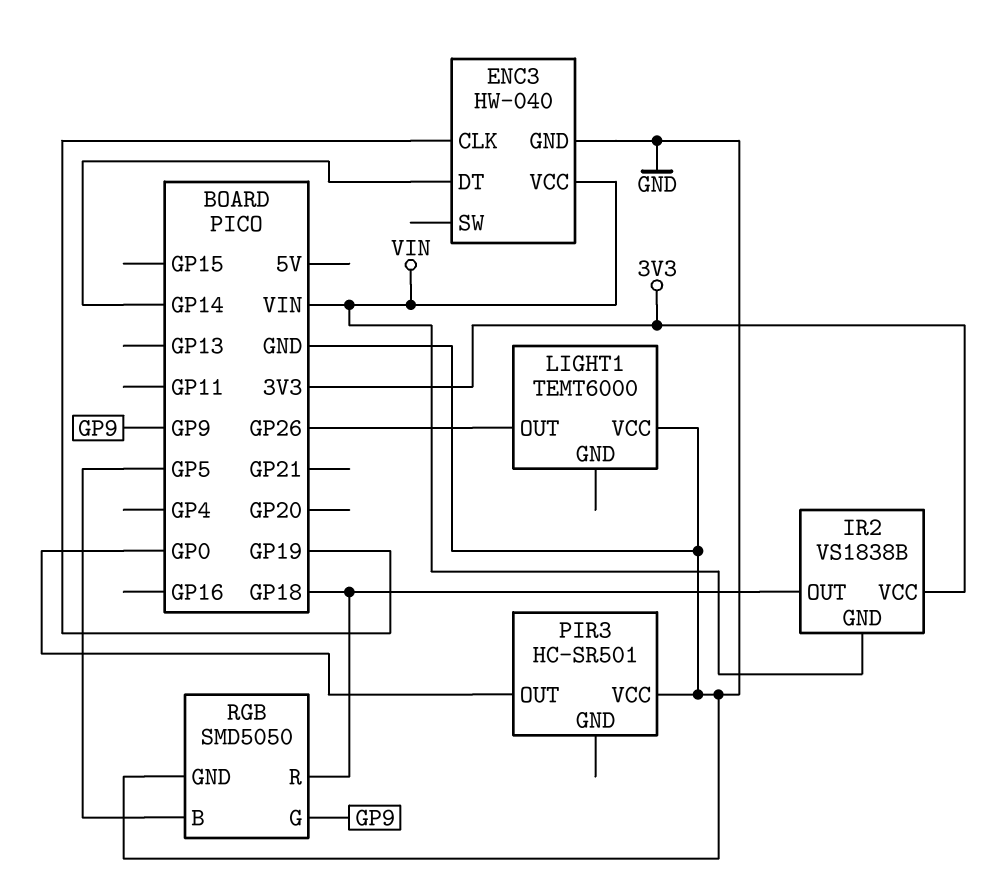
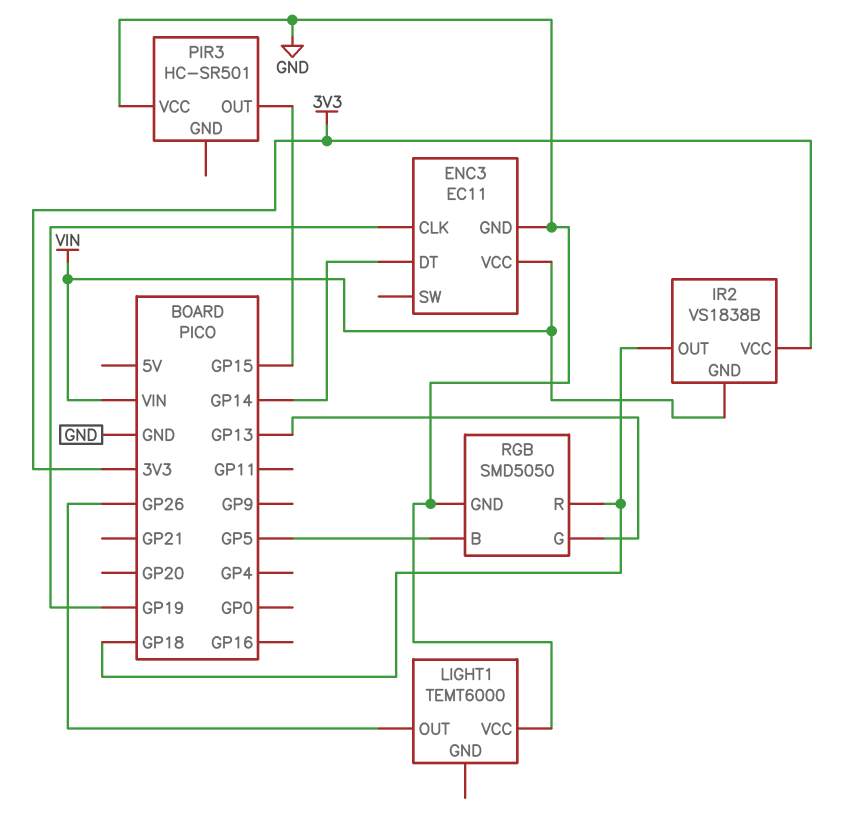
ENC3: HW-040 -> EC11
PIR3 pin OUT: GP0 -> GP15
RGB pin G: GP9 -> GP13

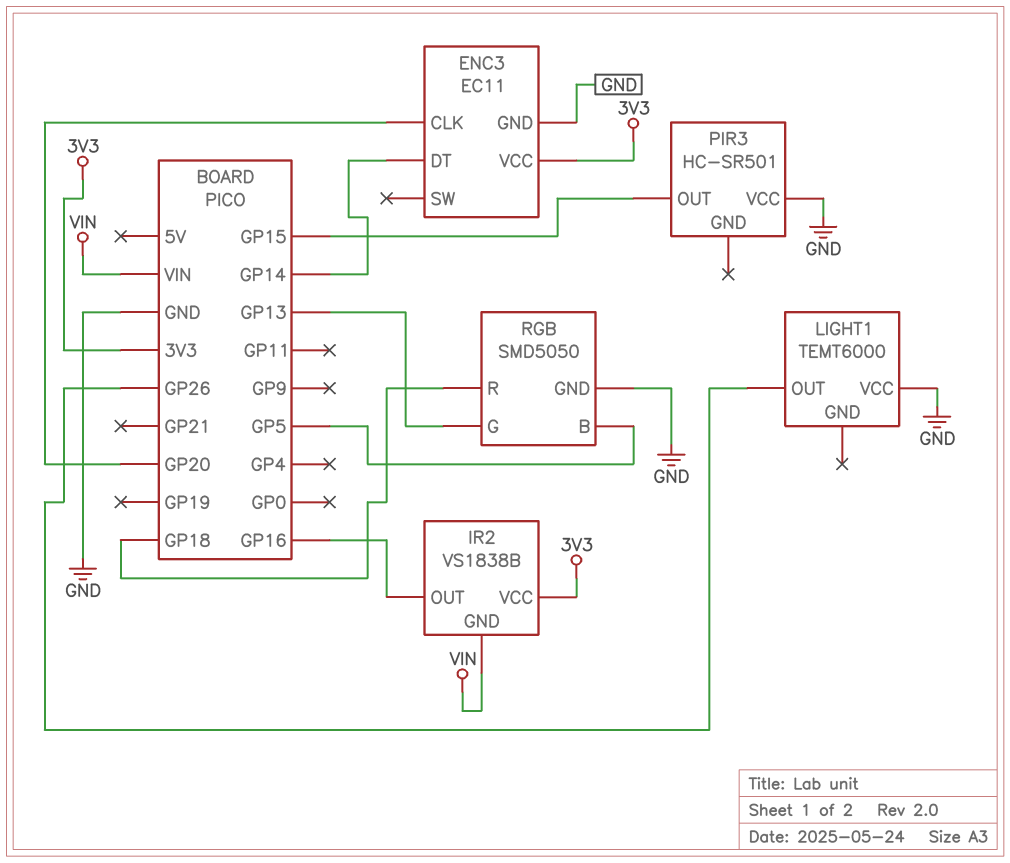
ENC3 pin CLK: GP19 -> GP20
ENC3 pin VCC: VIN -> 3V3
IR2 pin OUT: GP18 -> GP16

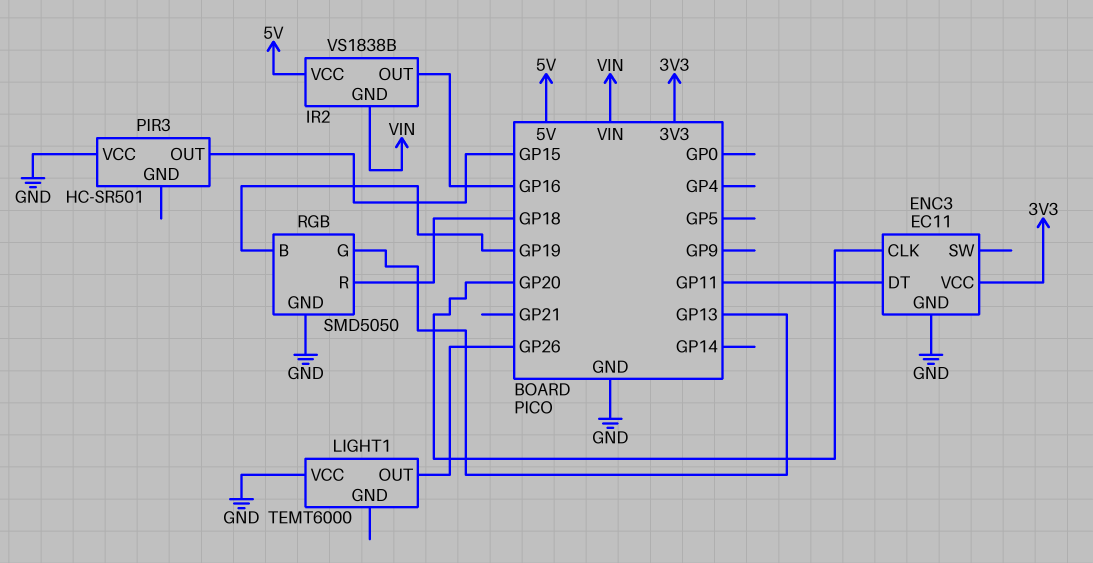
ENC3 pin DT: GP14 -> GP11
IR2 pin VCC: 3V3 -> 5V
RGB pin B: GP5 -> GP19

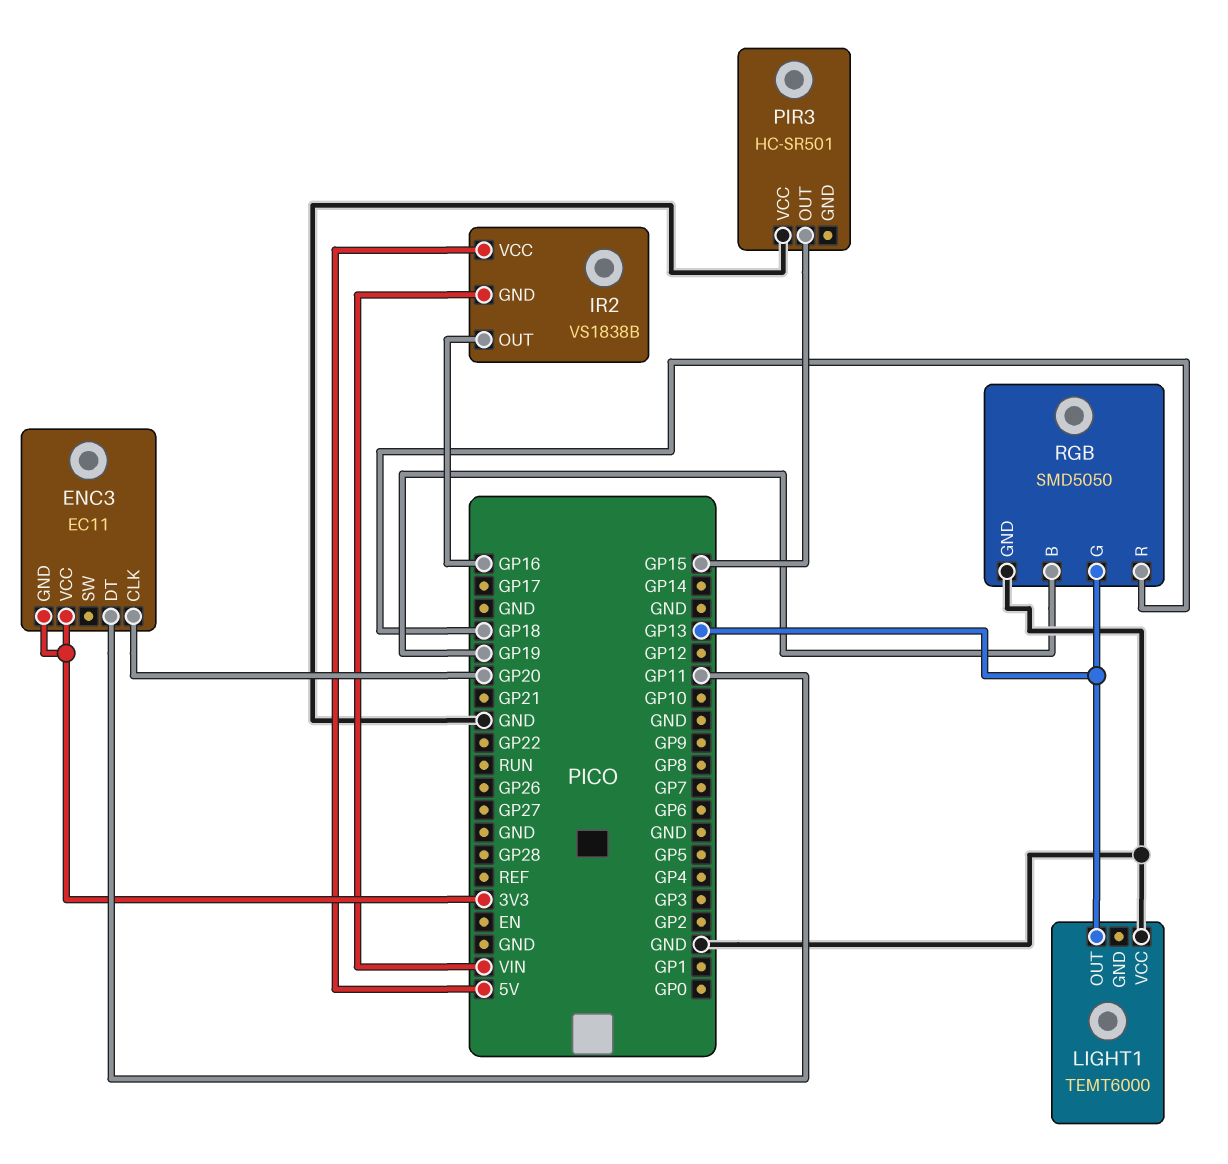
ENC3 pin GND: GND -> 3V3
LIGHT1 pin OUT: GP26 -> GP13

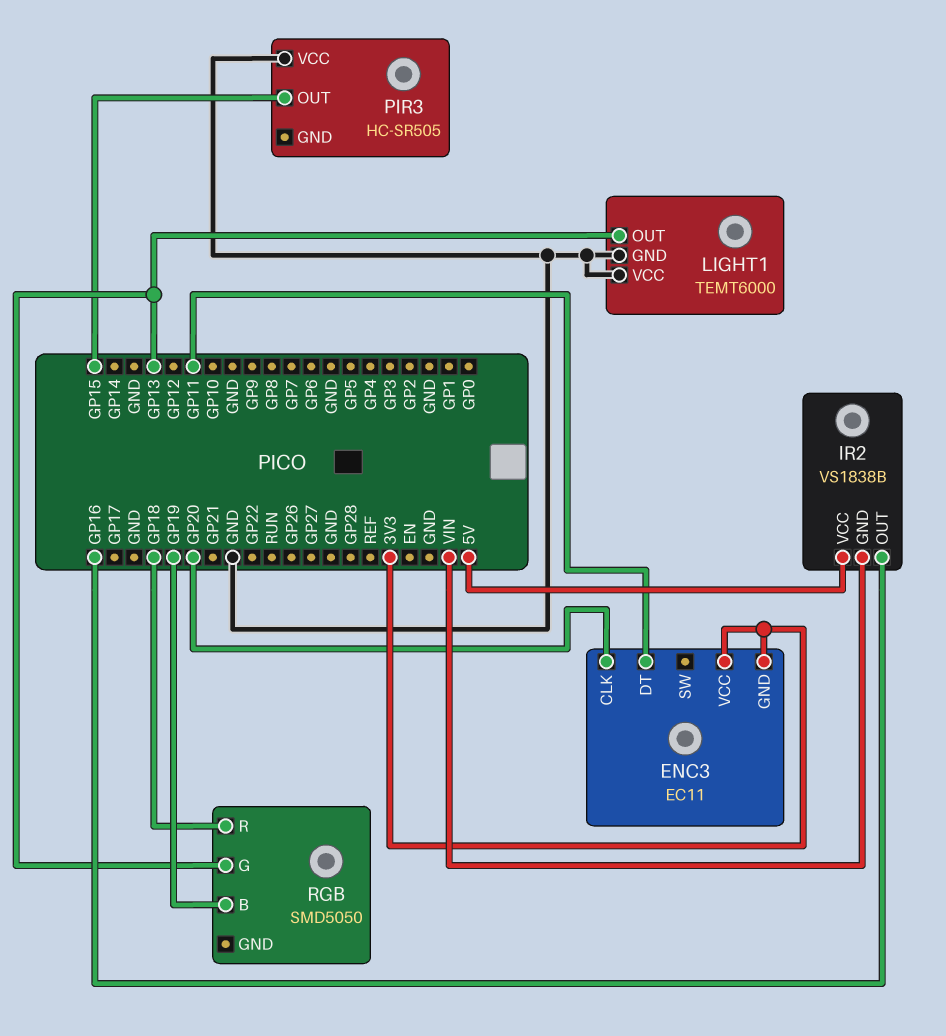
LIGHT1 pin GND: none -> GND
PIR3: HC-SR501 -> HC-SR505
RGB pin GND: GND -> none

